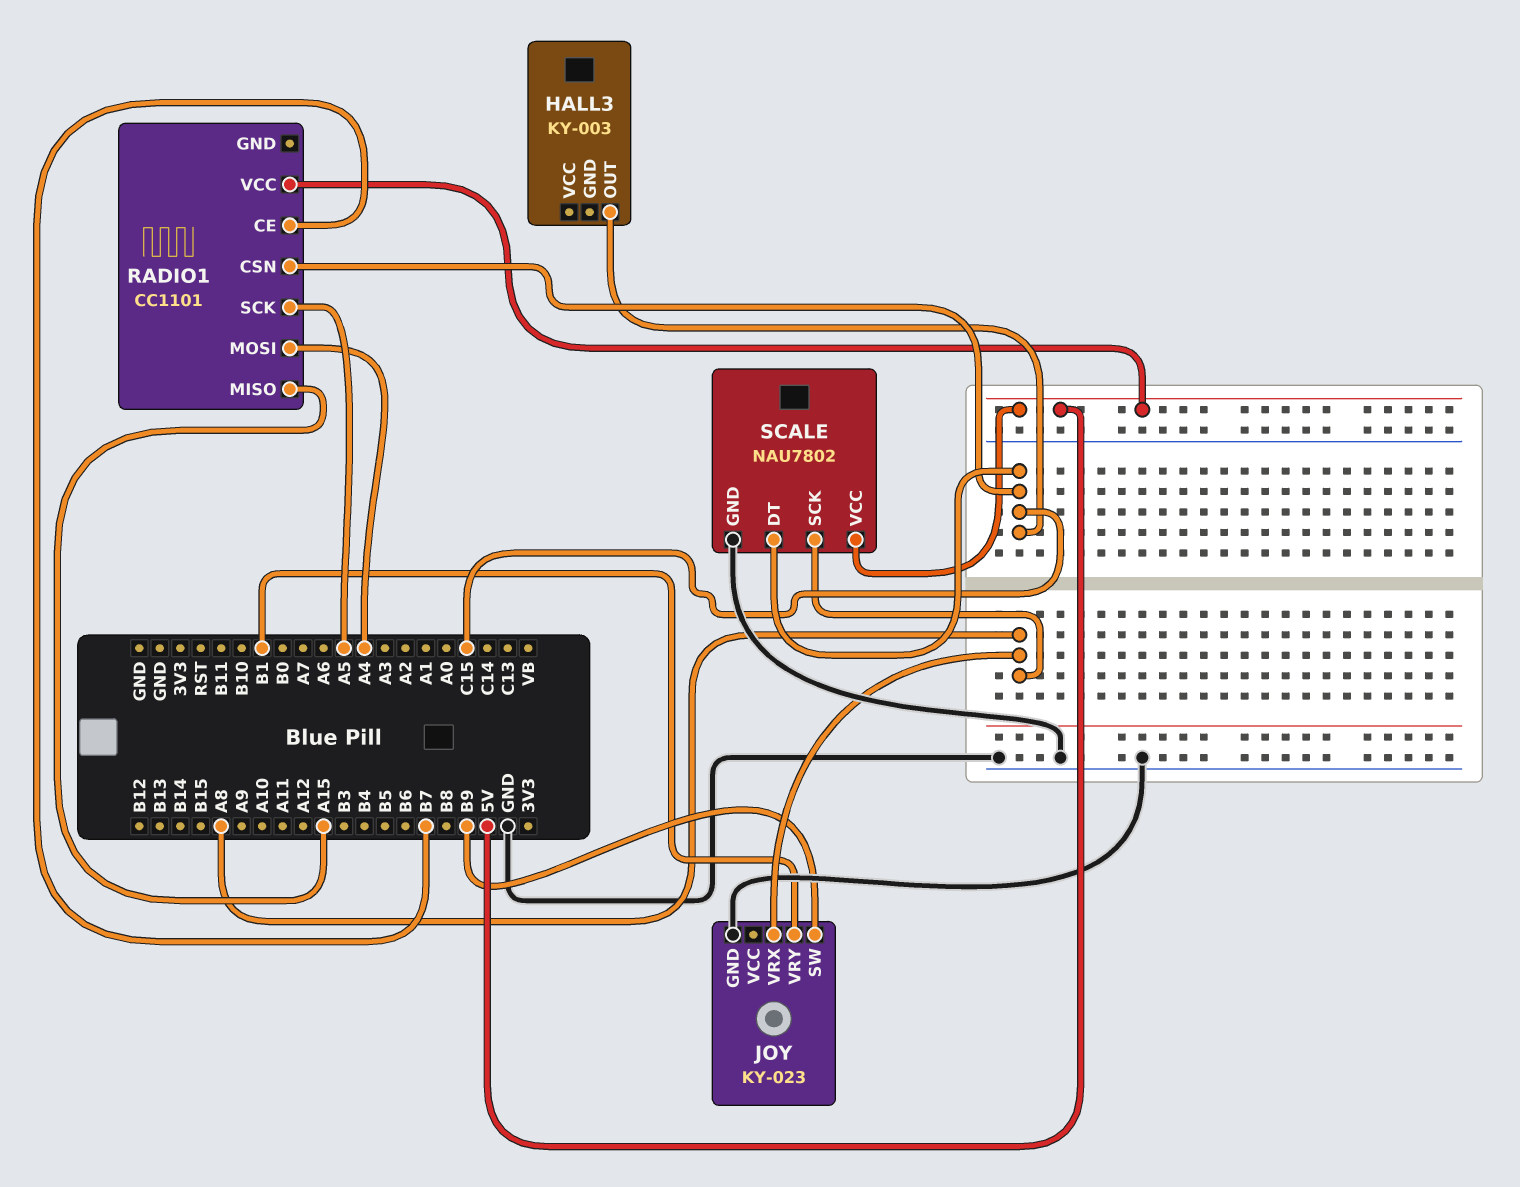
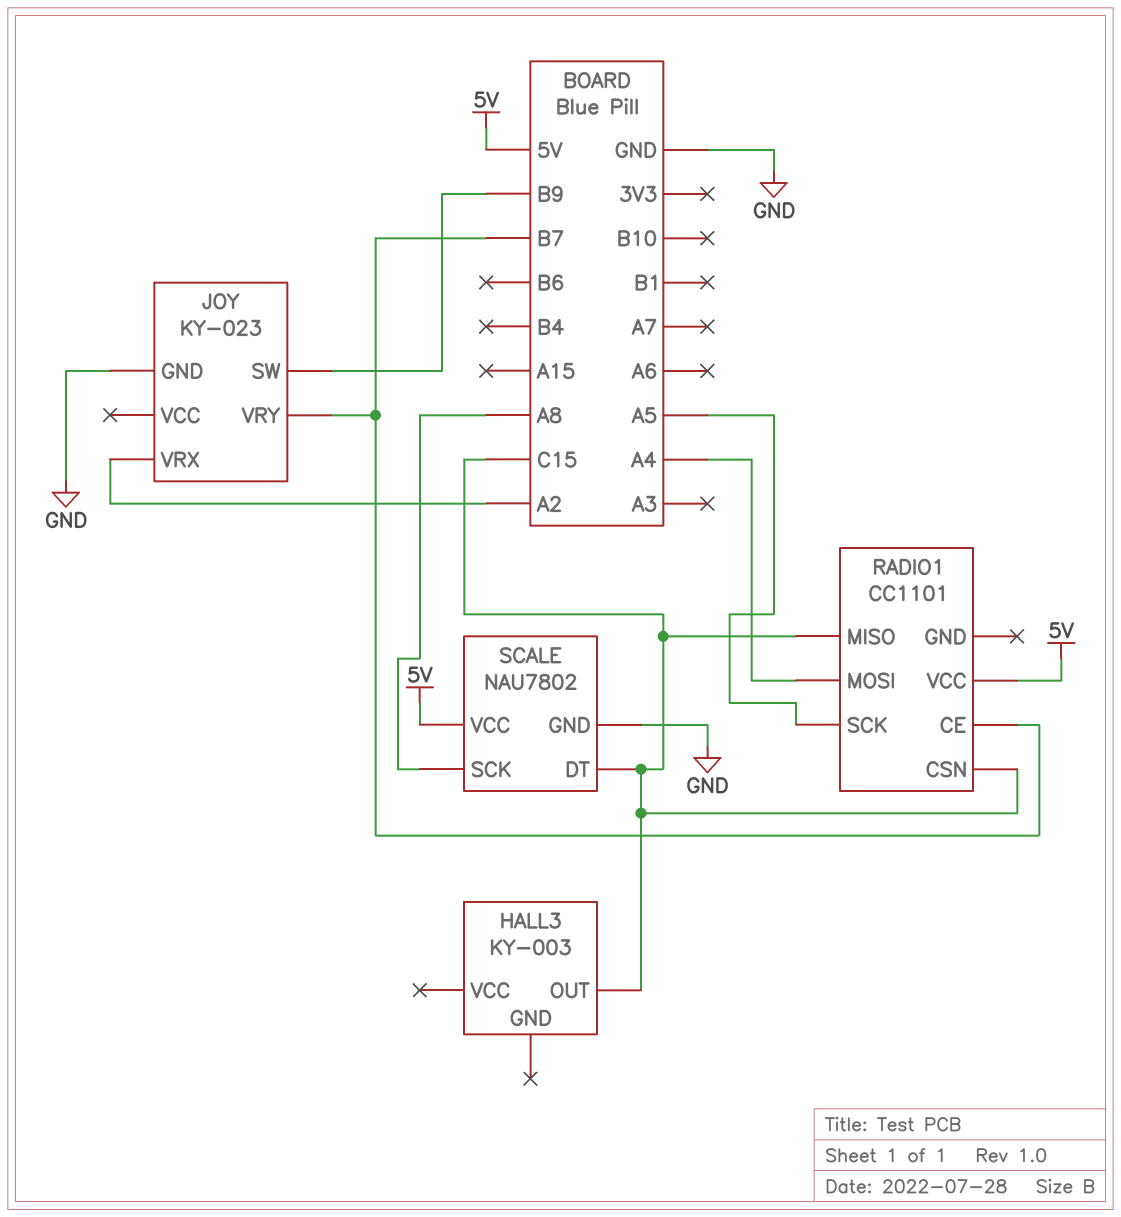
JOY pin VRX: A8 -> A2
JOY pin VRY: B1 -> B7
RADIO1 pin MISO: A15 -> C15

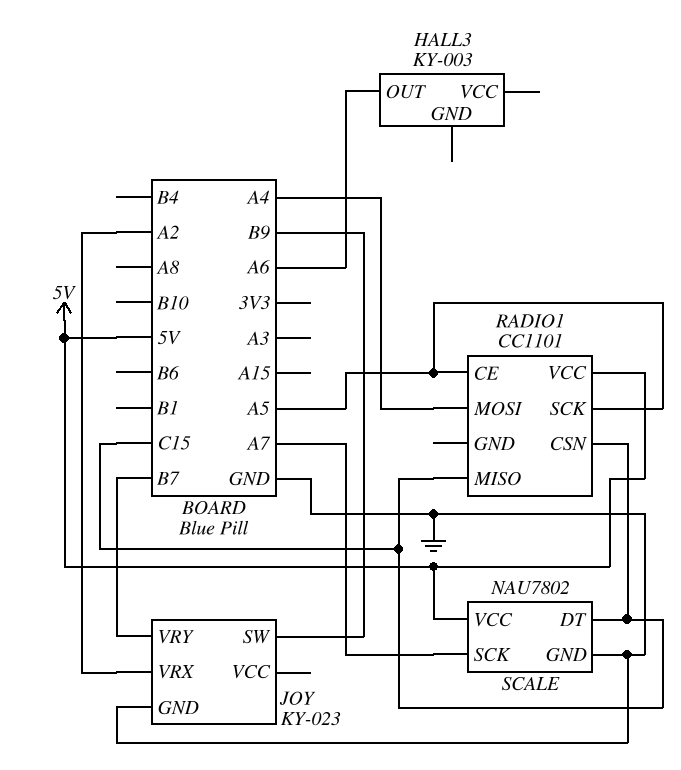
HALL3 pin OUT: C15 -> A6
RADIO1 pin CE: B7 -> A5
SCALE pin SCK: A8 -> A7

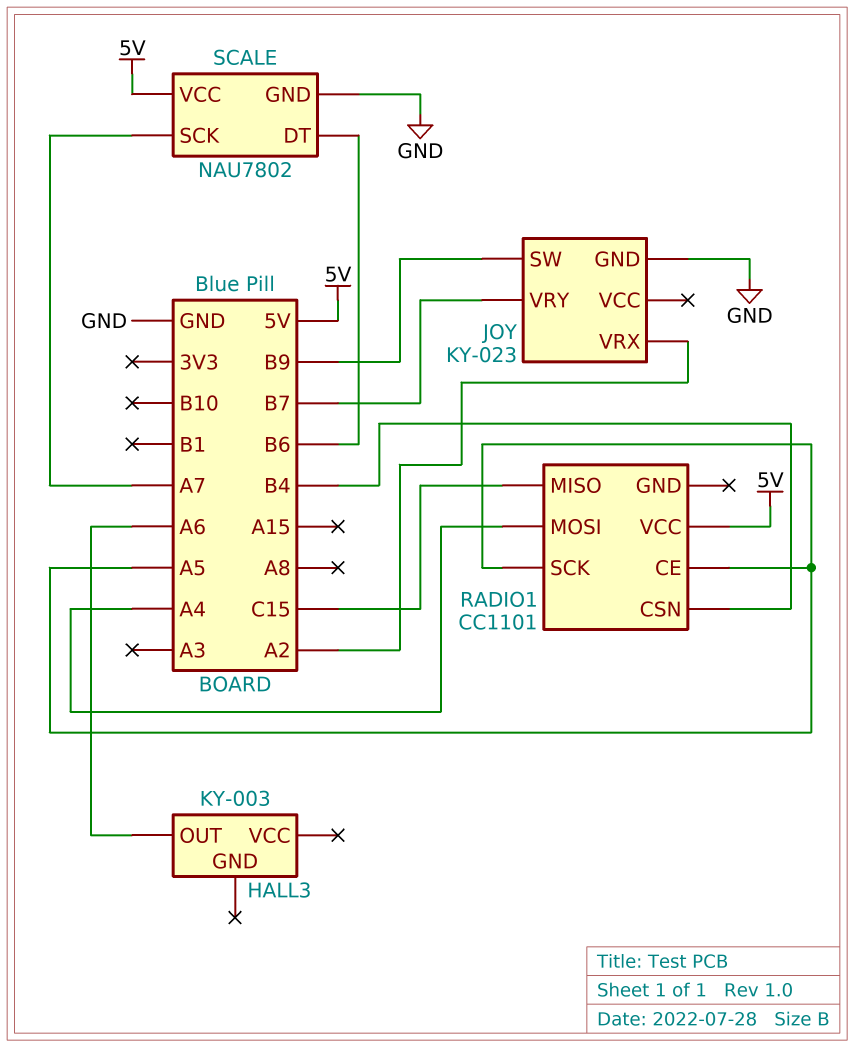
RADIO1 pin CSN: C15 -> B4
SCALE pin DT: C15 -> B6

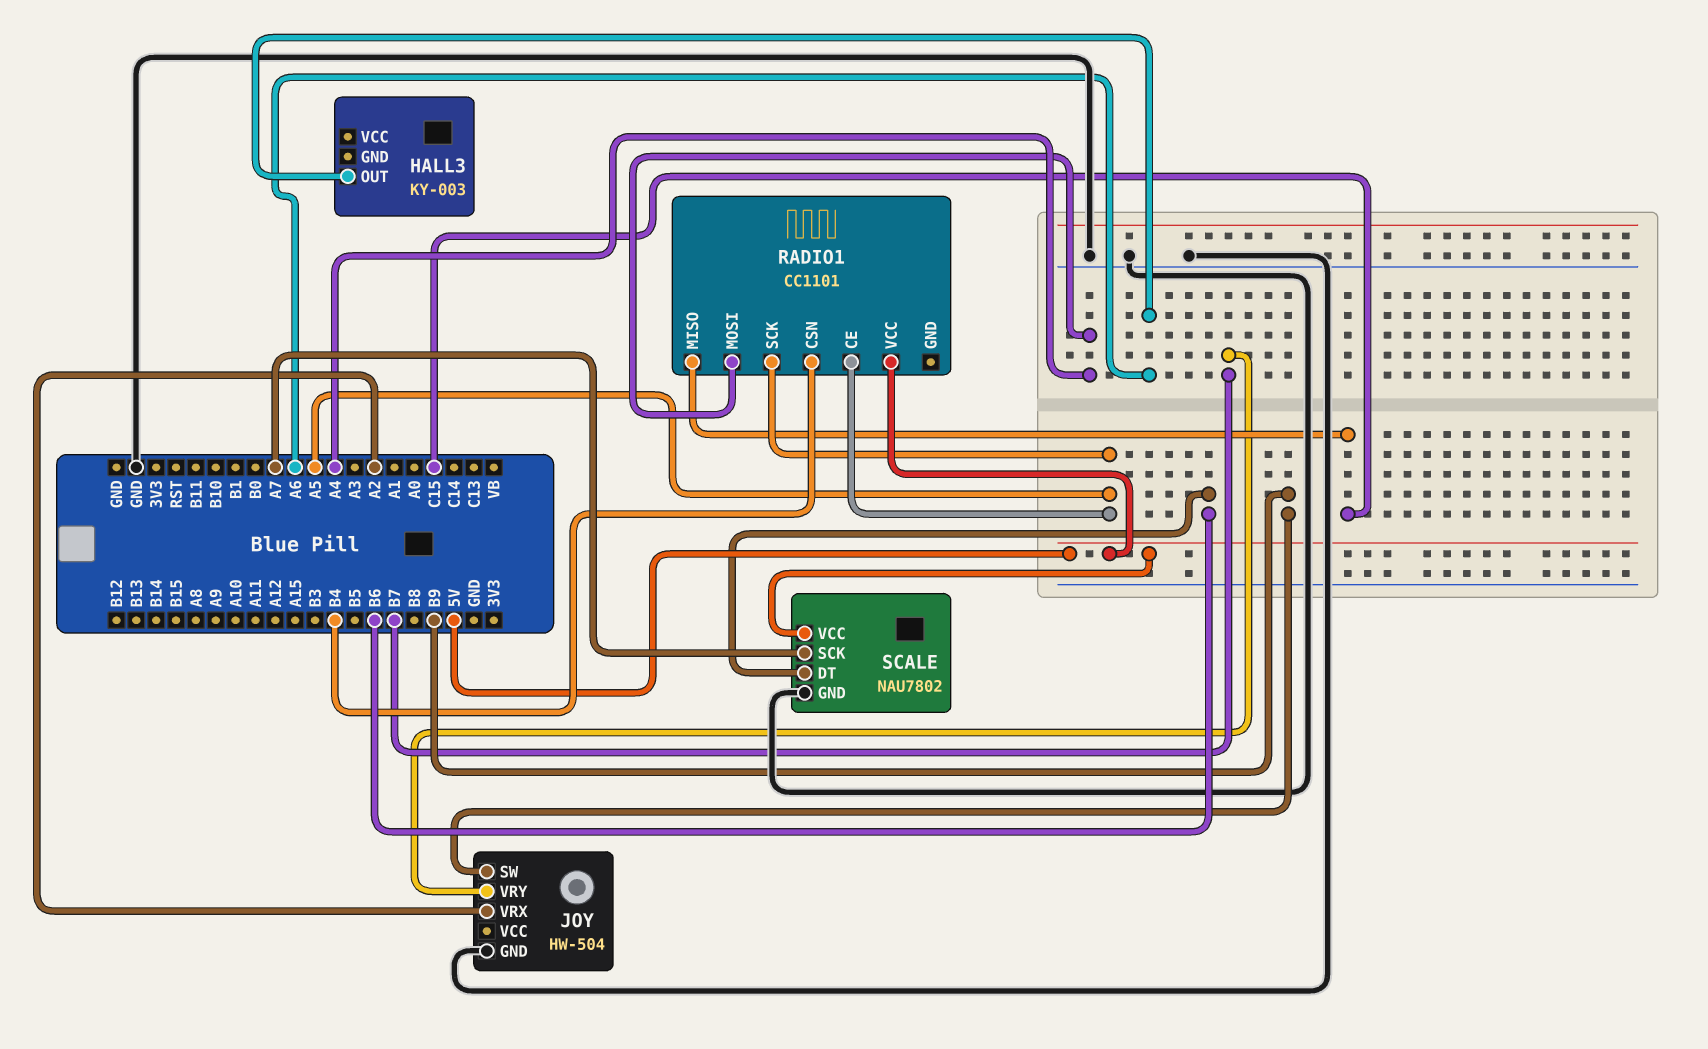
JOY: KY-023 -> HW-504

